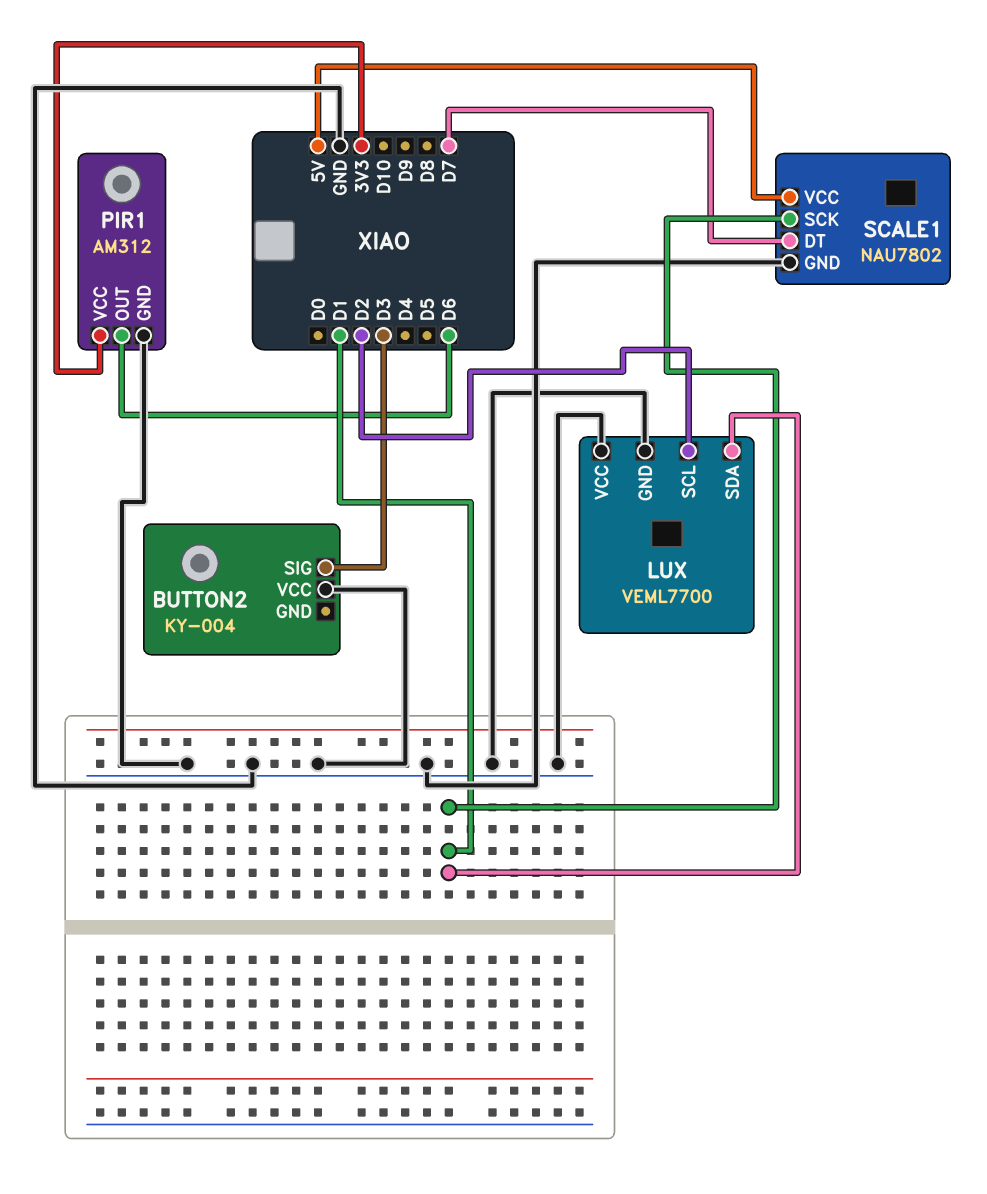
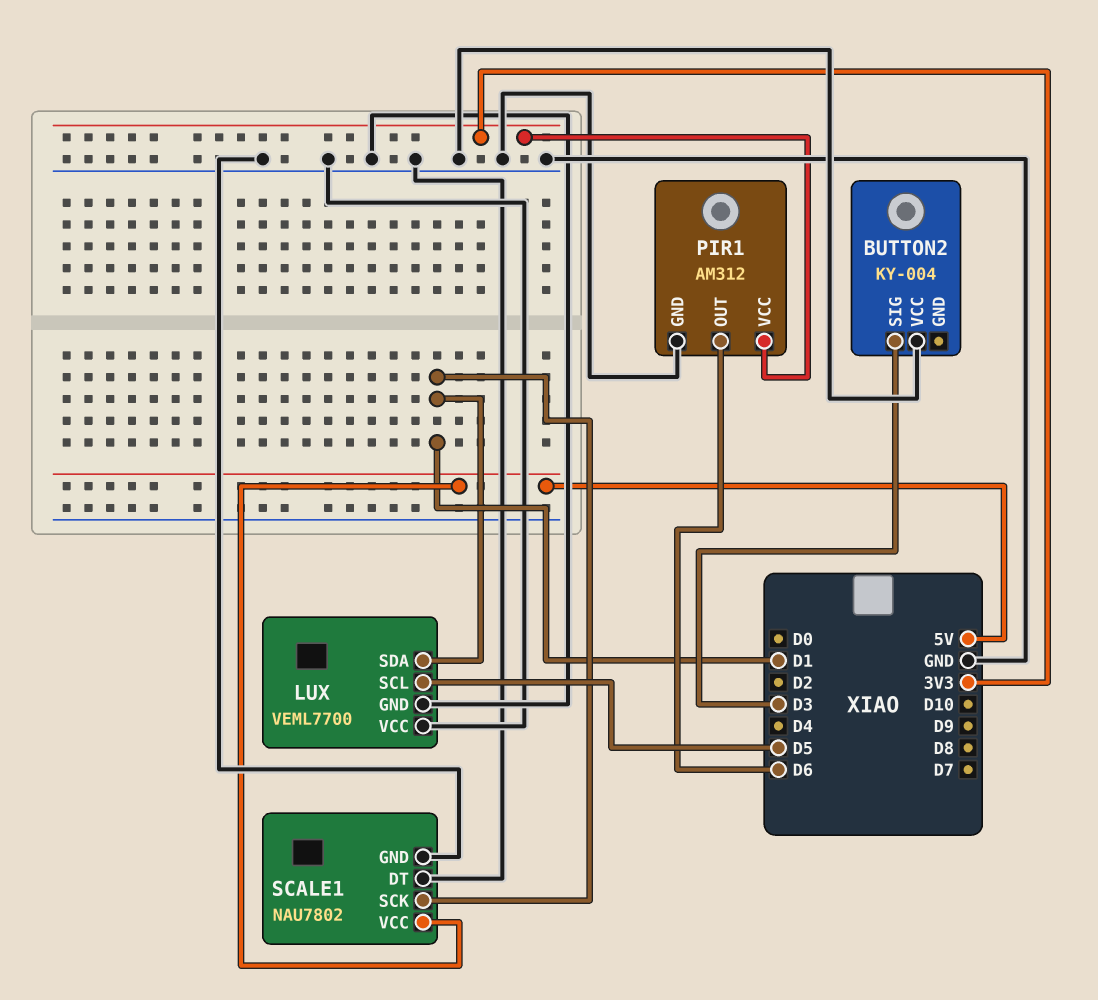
LUX pin SCL: D2 -> D5
SCALE1 pin DT: D7 -> GND

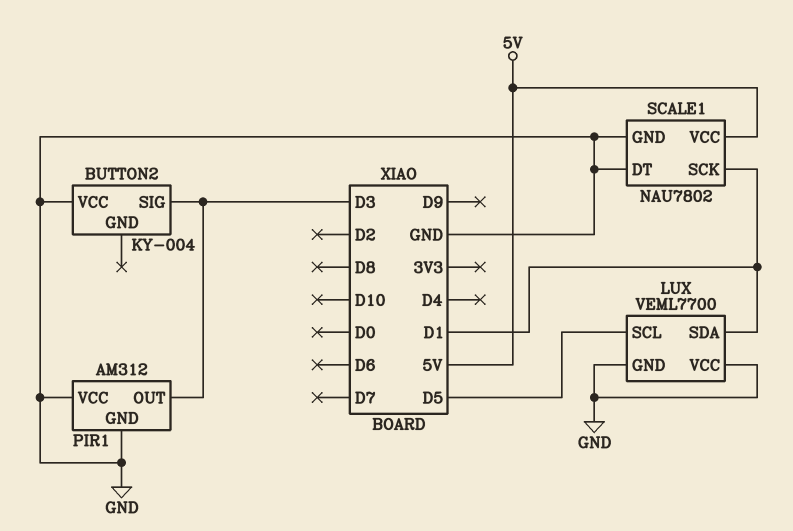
PIR1 pin OUT: D6 -> D3
PIR1 pin VCC: 3V3 -> GND

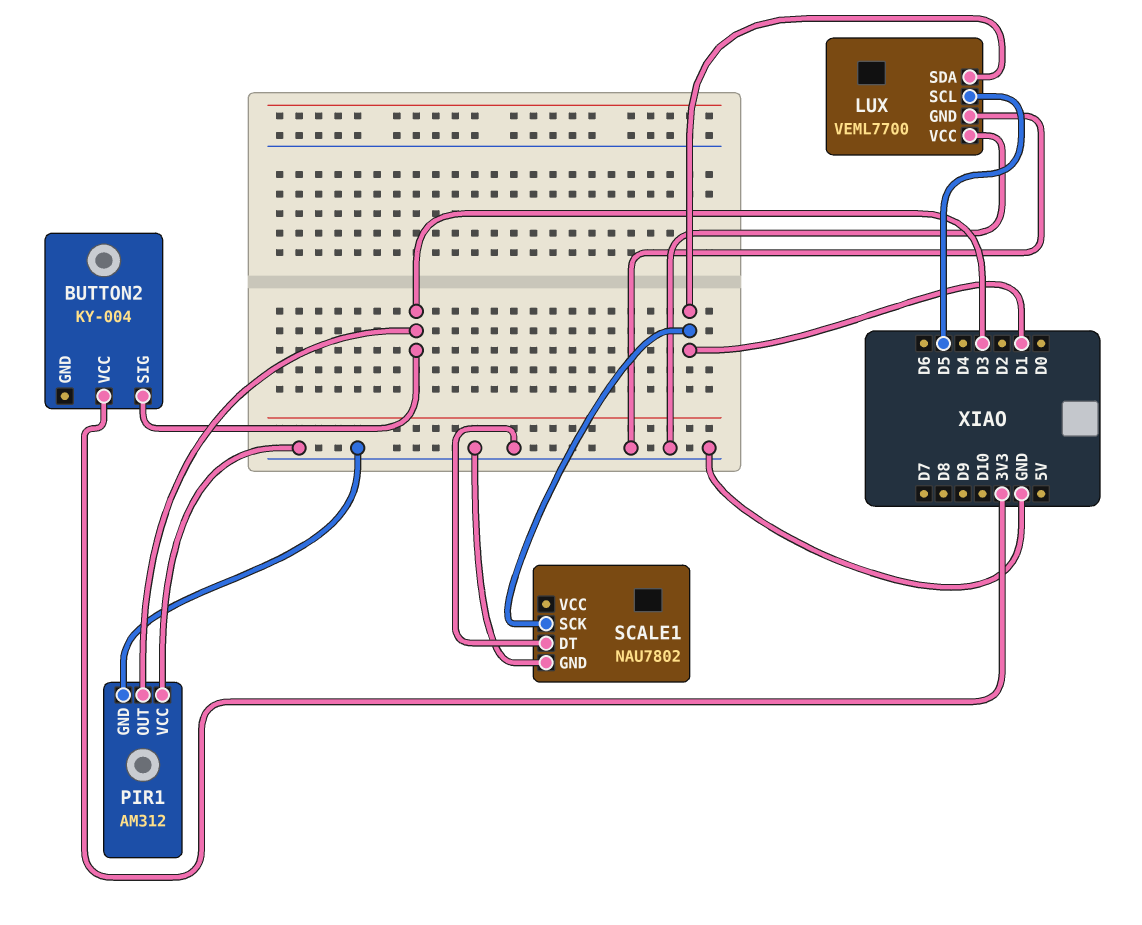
BUTTON2 pin VCC: GND -> 3V3
SCALE1 pin VCC: 5V -> none

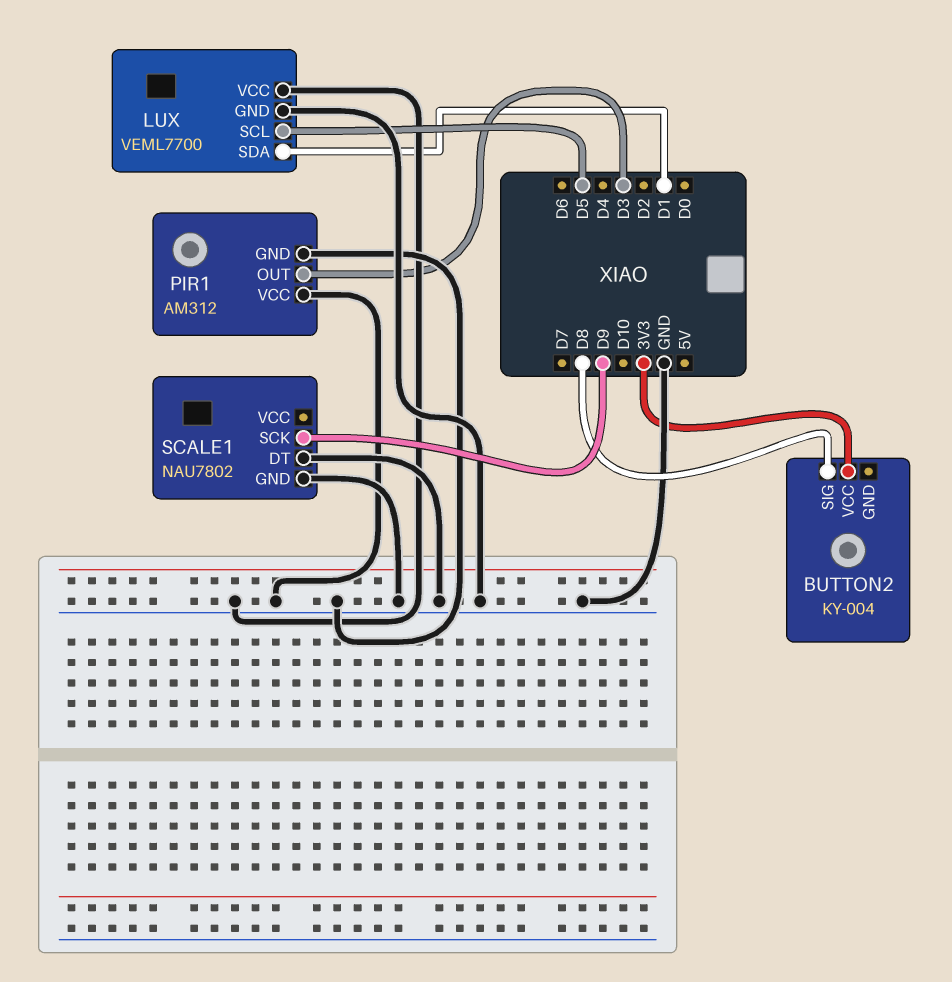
BUTTON2 pin SIG: D3 -> D8
SCALE1 pin SCK: D1 -> D9

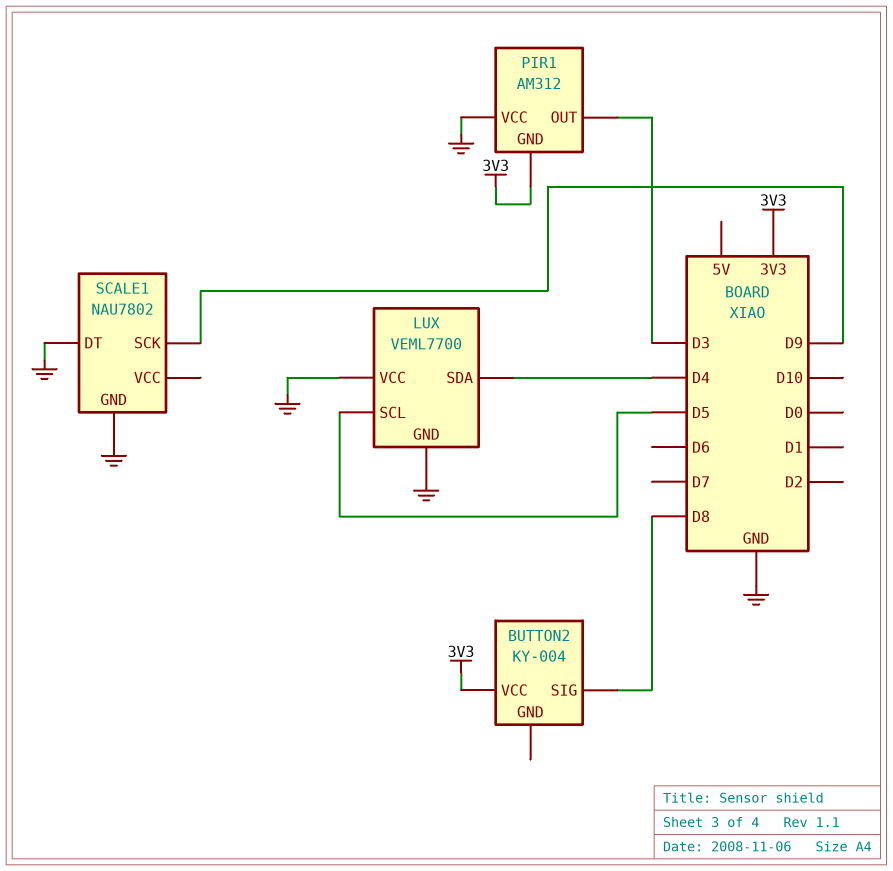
LUX pin SDA: D1 -> D4
PIR1 pin GND: GND -> 3V3

